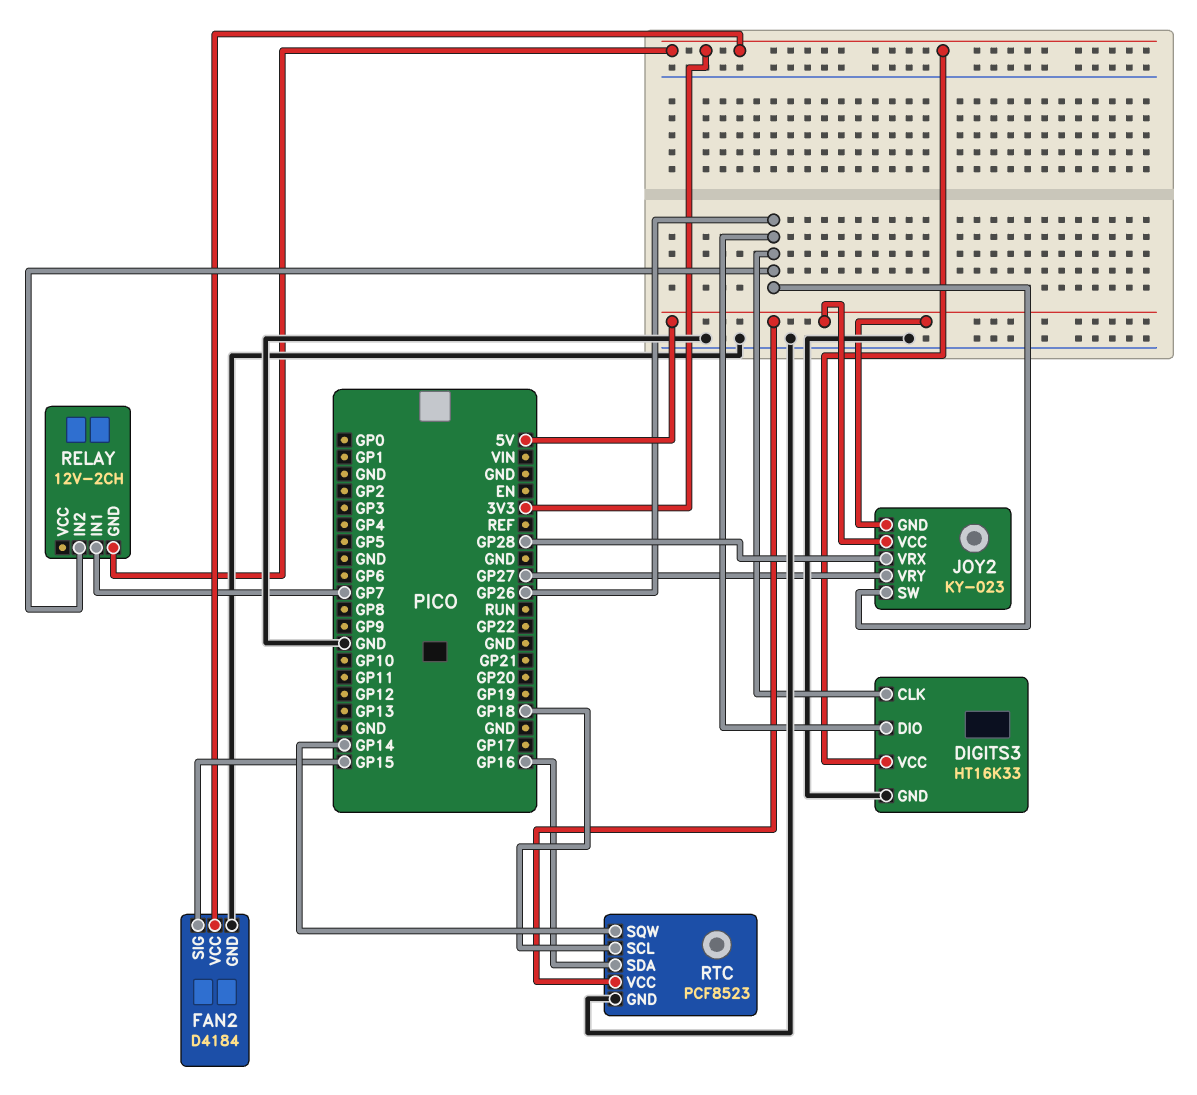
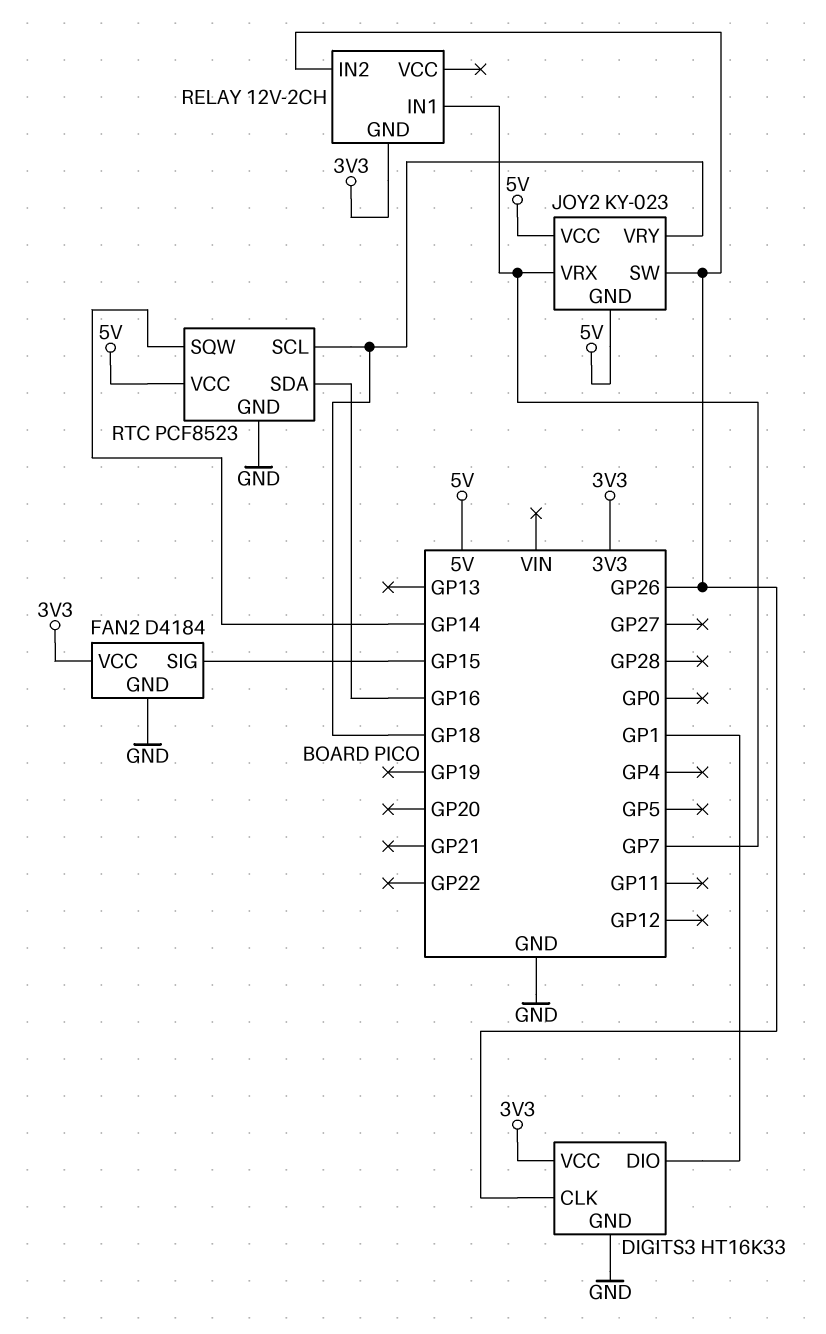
DIGITS3 pin DIO: GP26 -> GP1
JOY2 pin VRX: GP28 -> GP7
JOY2 pin VRY: GP27 -> GP18

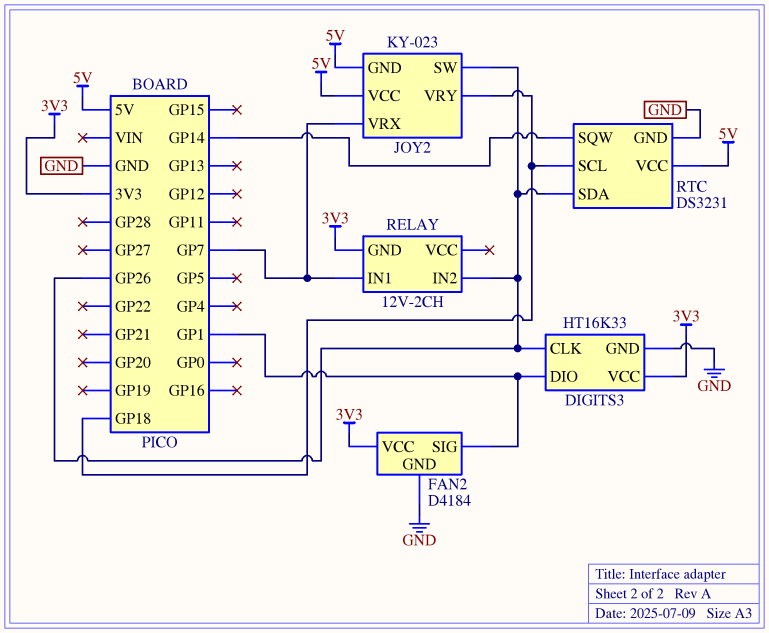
FAN2 pin SIG: GP15 -> GP1
RTC: PCF8523 -> DS3231
RTC pin SDA: GP16 -> GP26

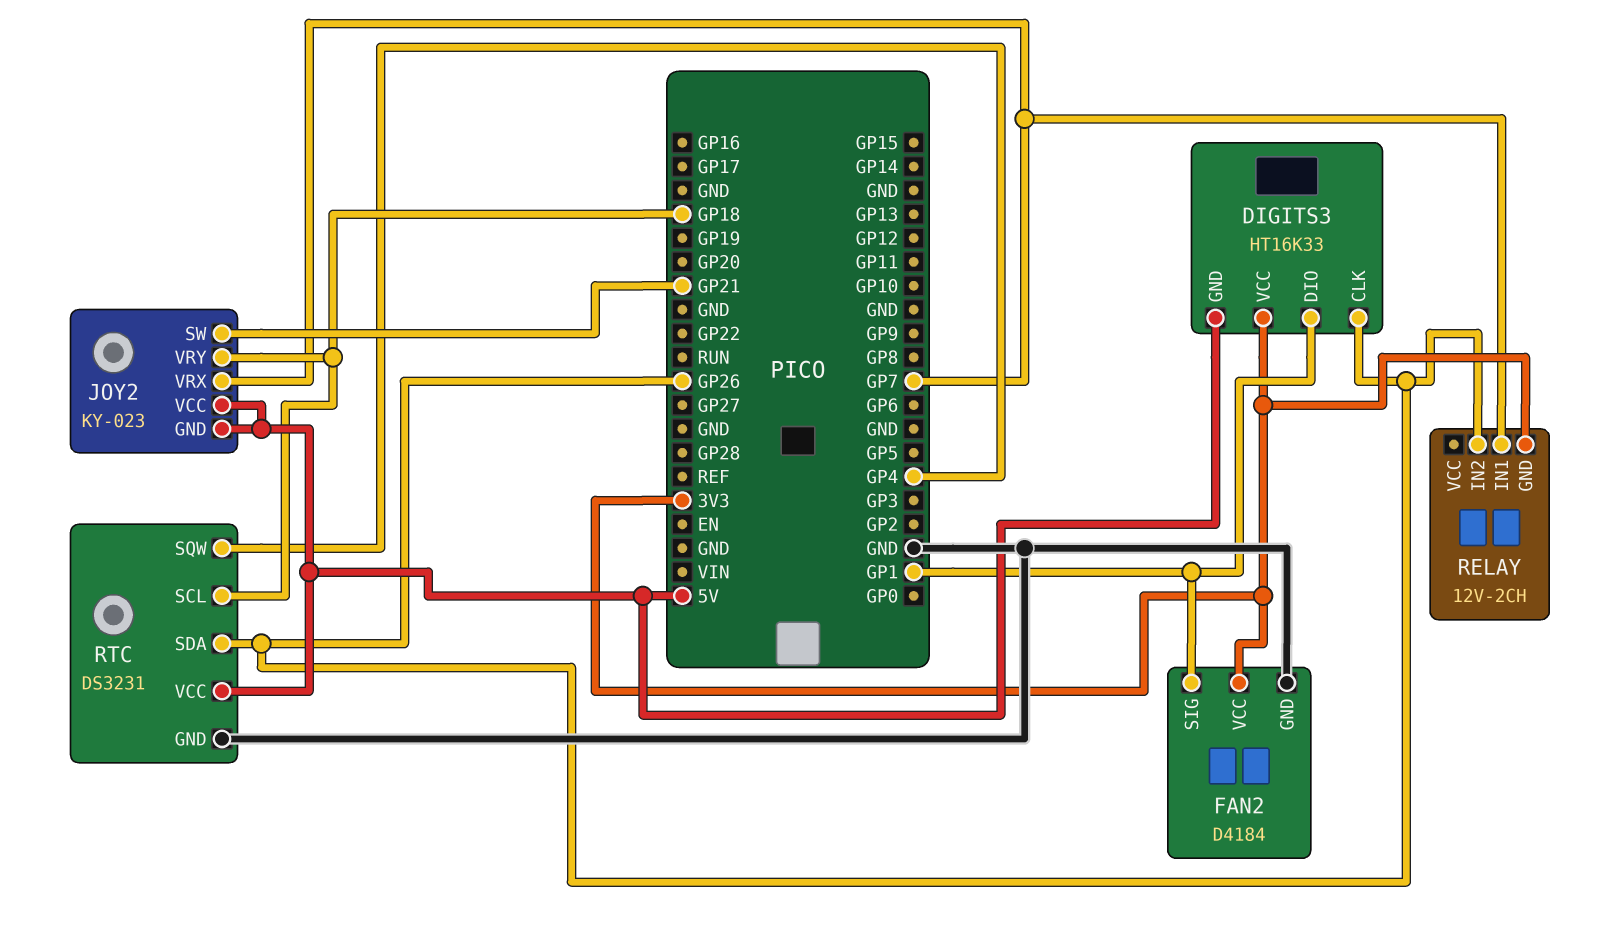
DIGITS3 pin GND: GND -> 5V
JOY2 pin SW: GP26 -> GP21
RTC pin SQW: GP14 -> GP4

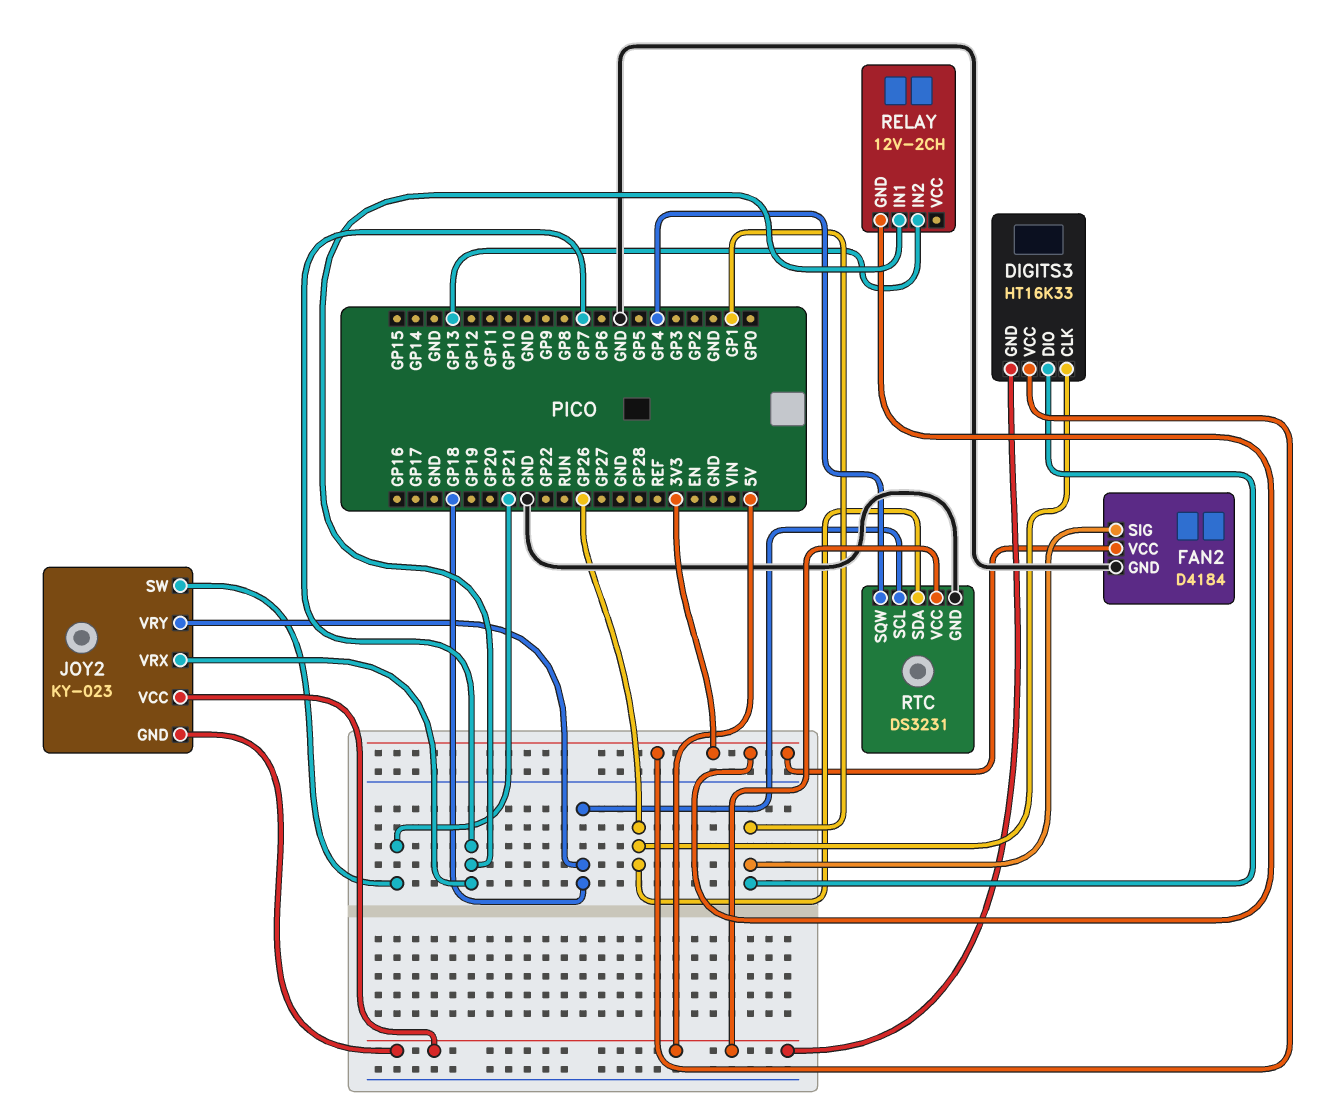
RELAY pin IN2: GP26 -> GP13

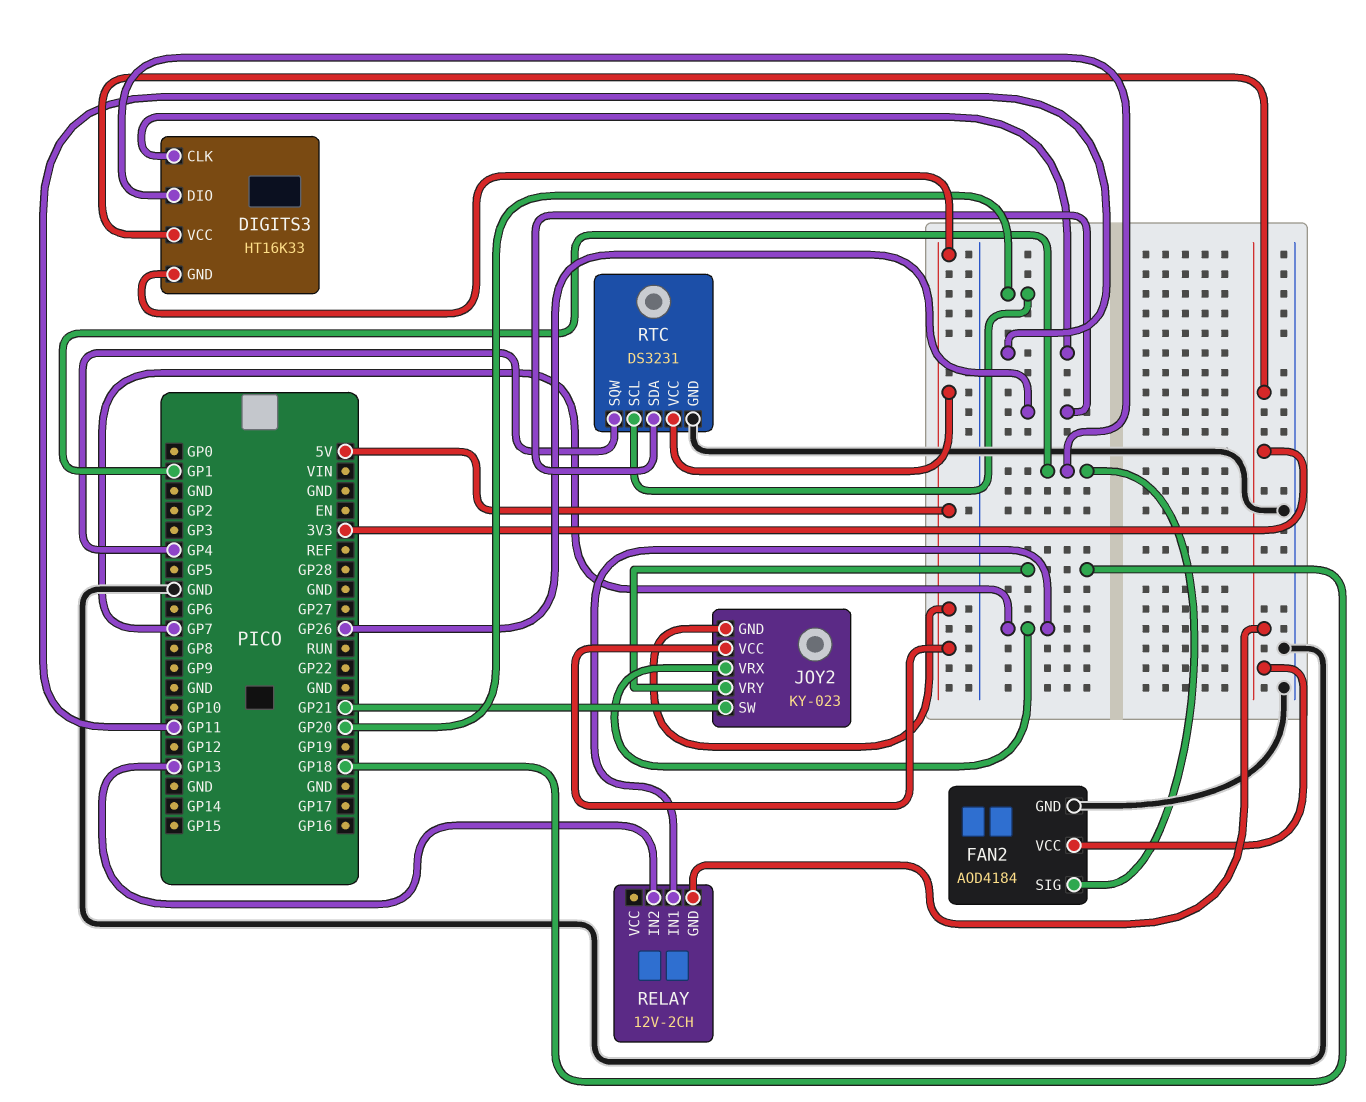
DIGITS3 pin CLK: GP26 -> GP11
FAN2: D4184 -> AOD4184
RTC pin SCL: GP18 -> GP20

